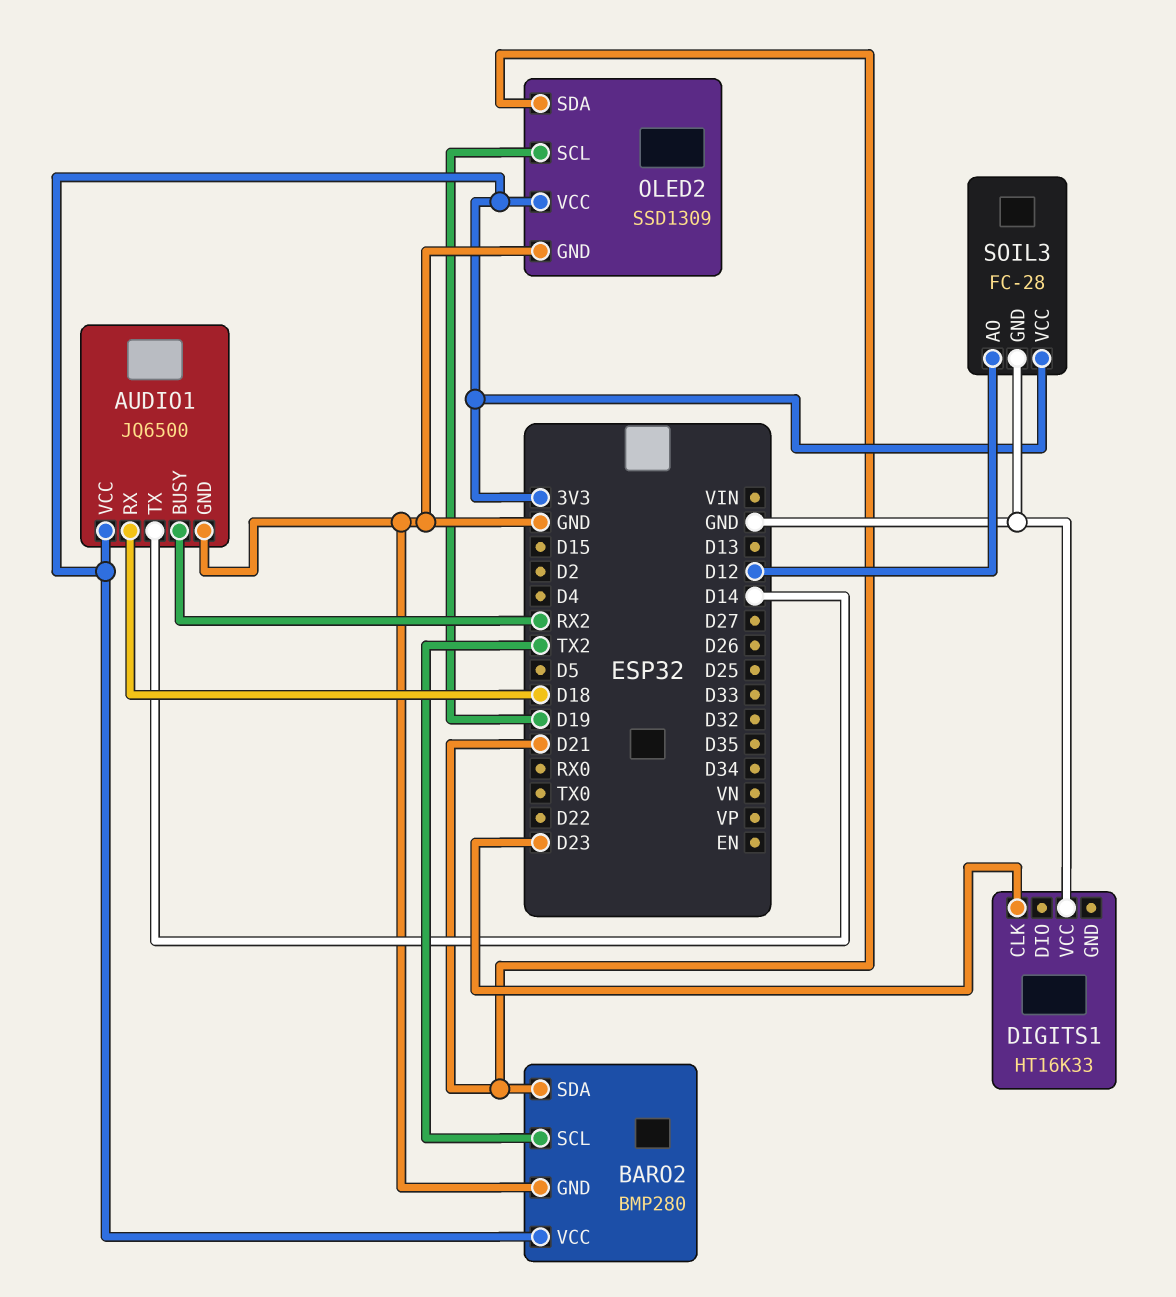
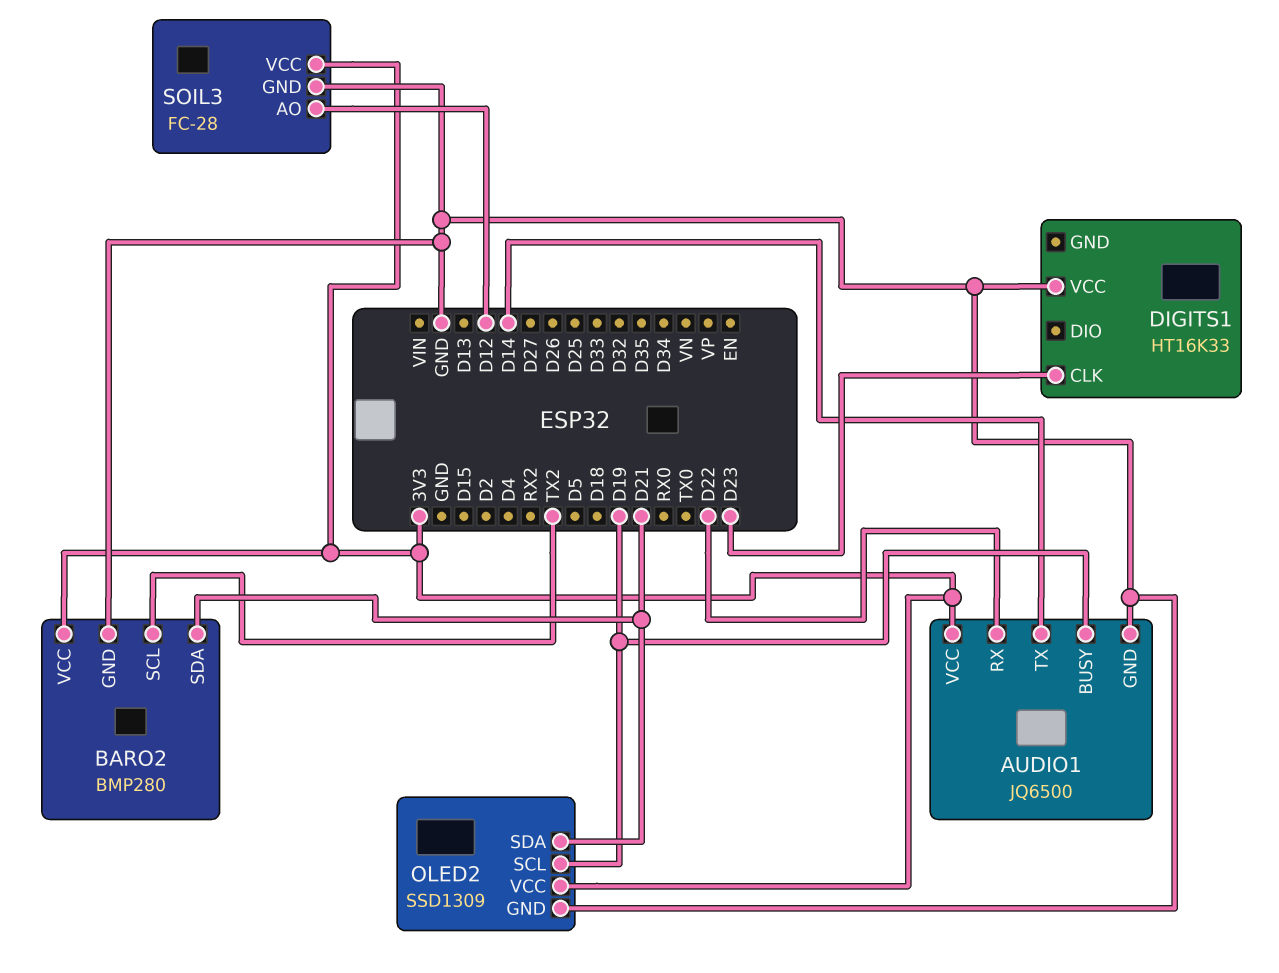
AUDIO1 pin BUSY: RX2 -> D19
AUDIO1 pin RX: D18 -> D22

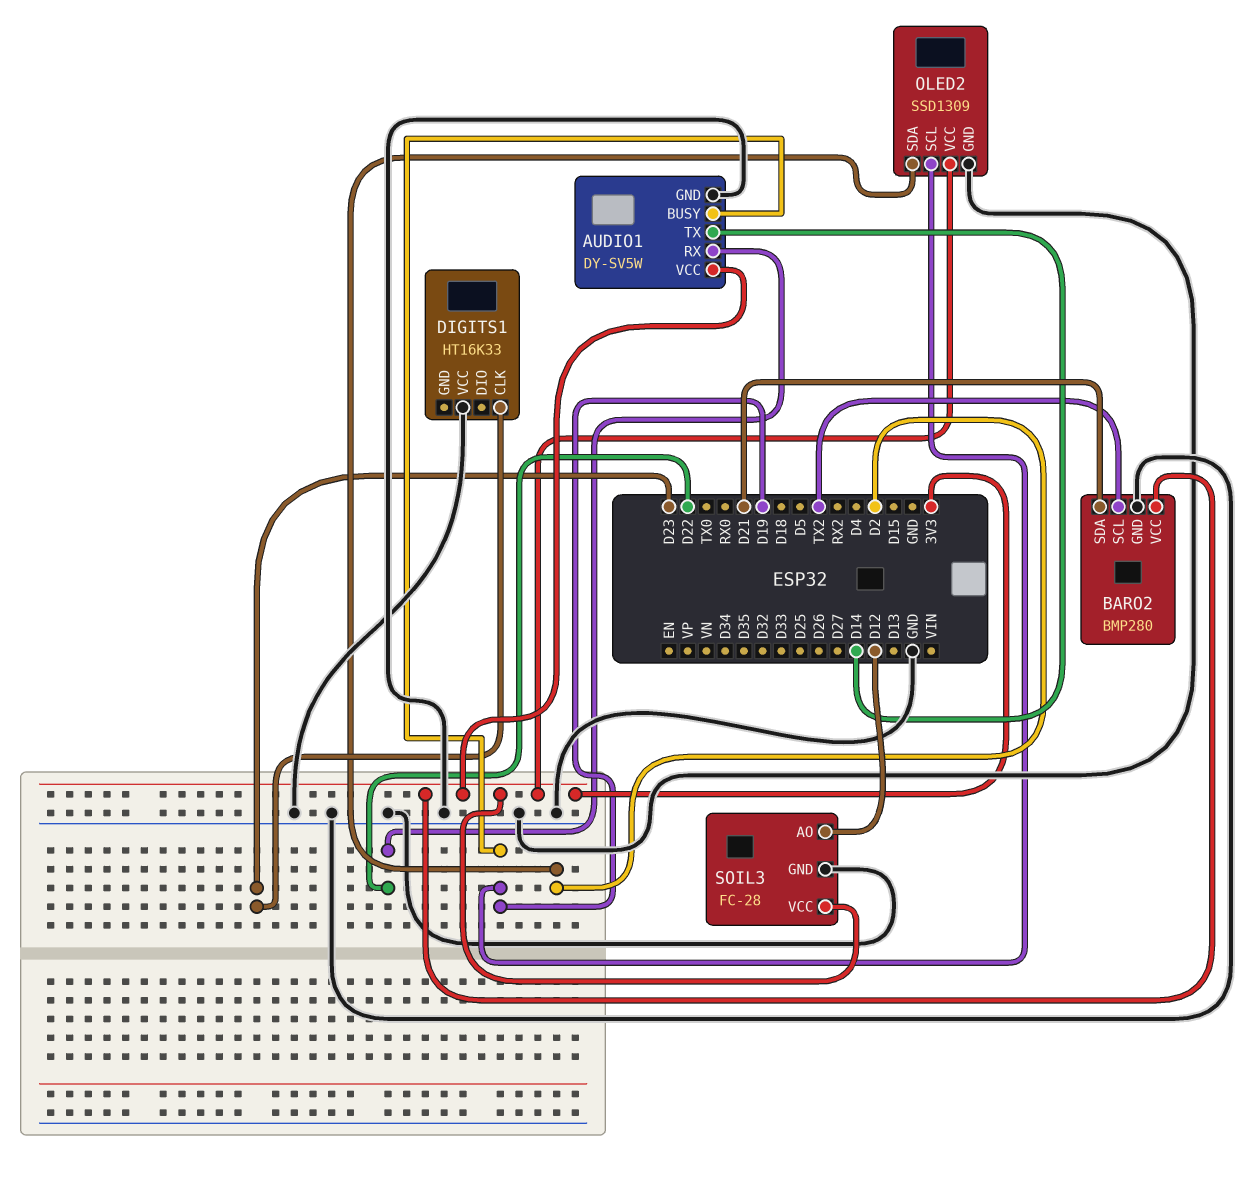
AUDIO1: JQ6500 -> DY-SV5W
OLED2 pin SDA: D21 -> D2

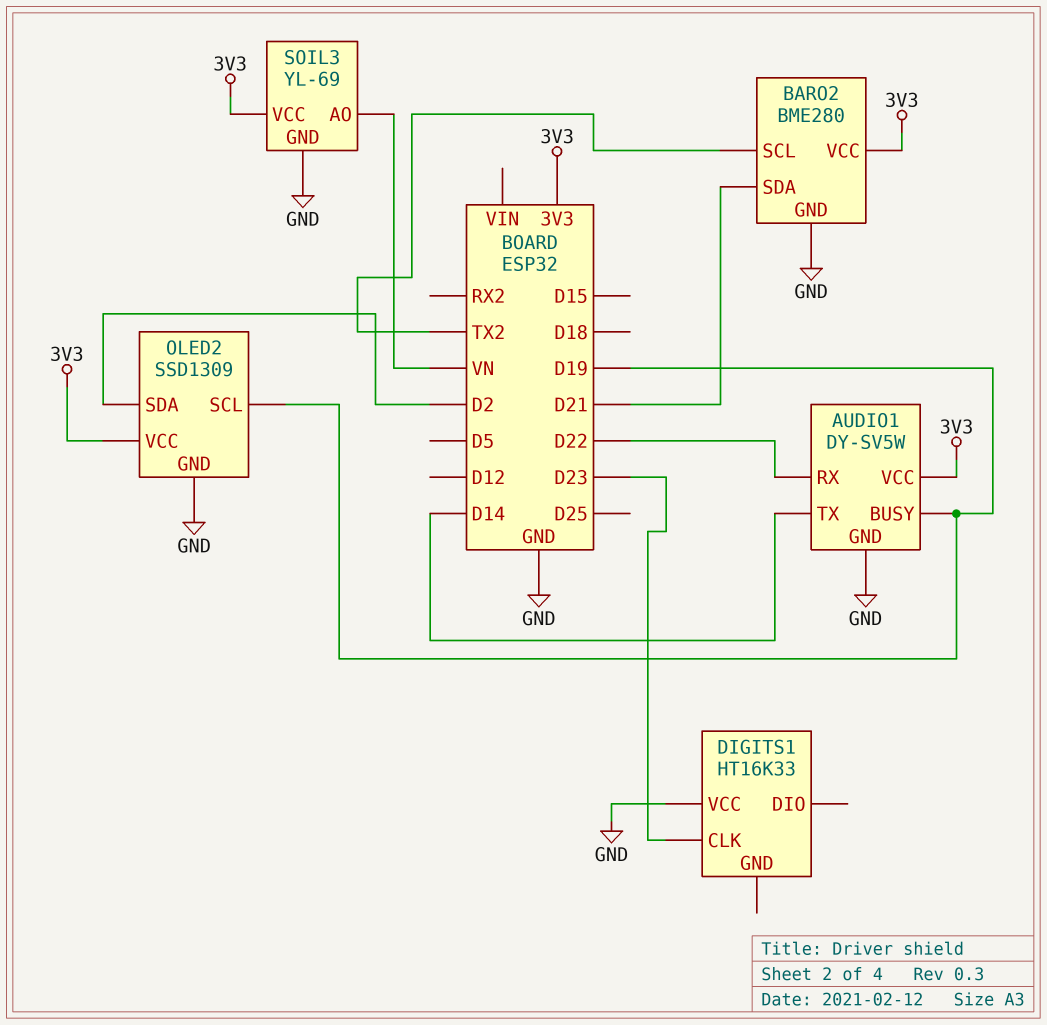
BARO2: BMP280 -> BME280
SOIL3: FC-28 -> YL-69
SOIL3 pin AO: D12 -> VN

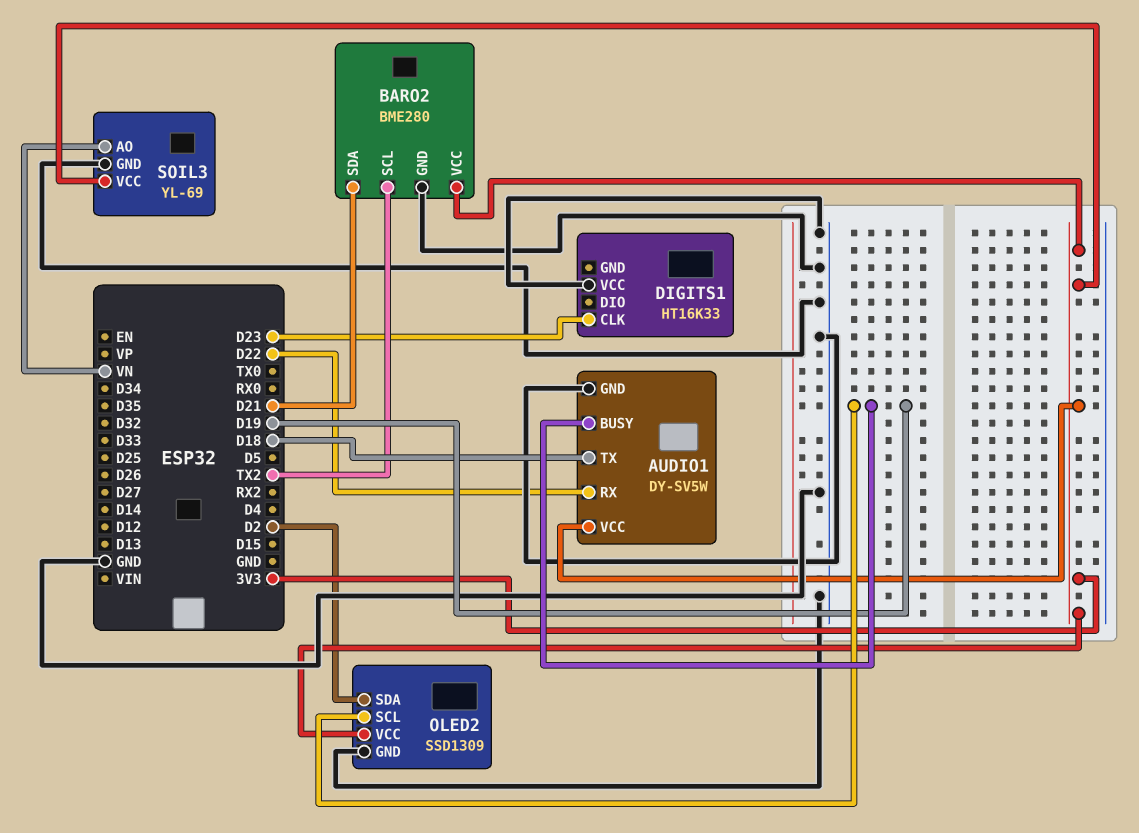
AUDIO1 pin TX: D14 -> D18

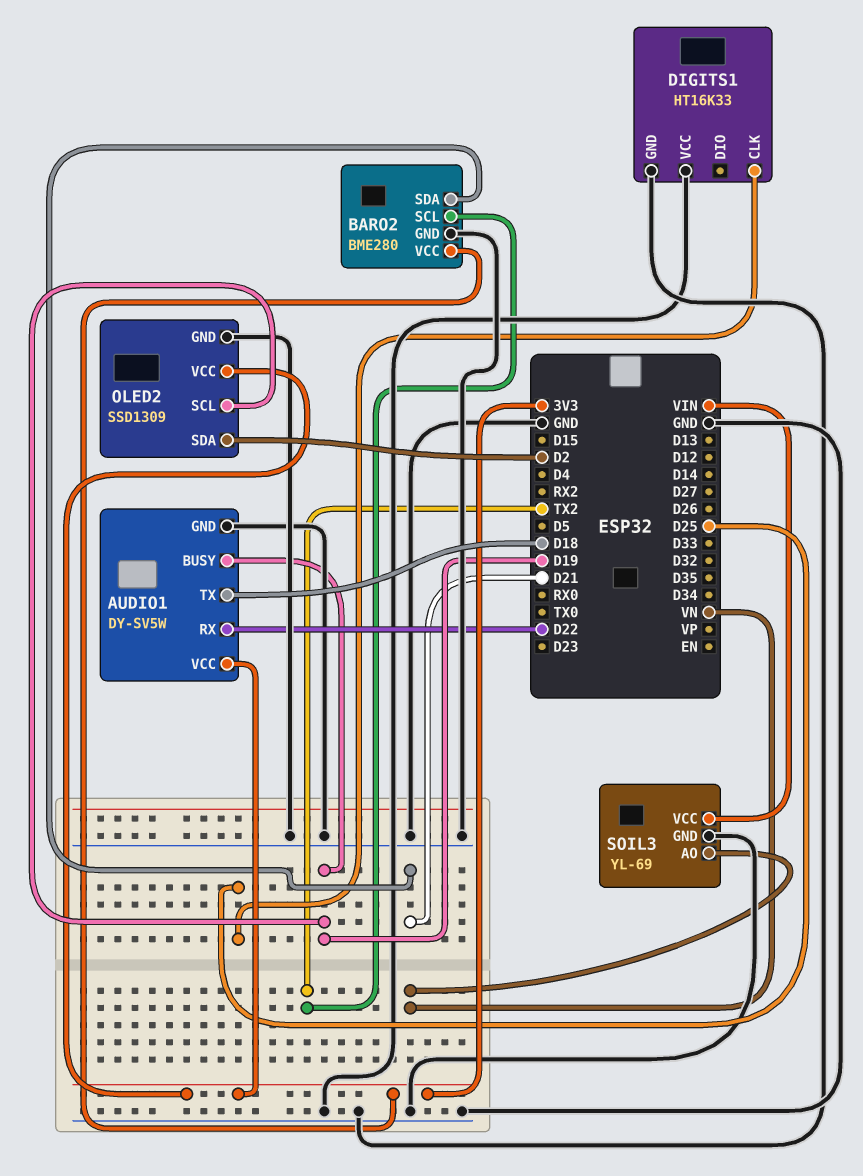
DIGITS1 pin CLK: D23 -> D25
DIGITS1 pin GND: none -> GND
SOIL3 pin VCC: 3V3 -> VIN

